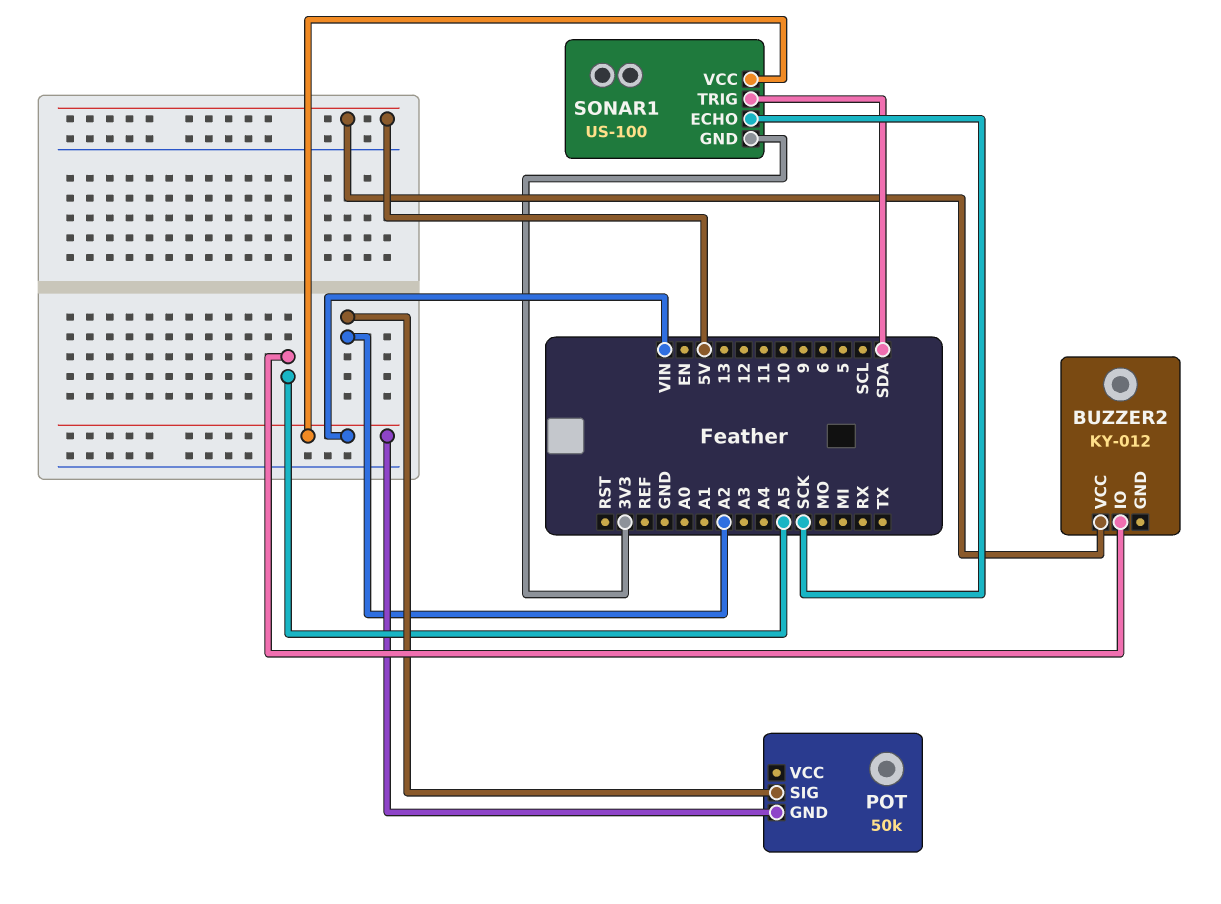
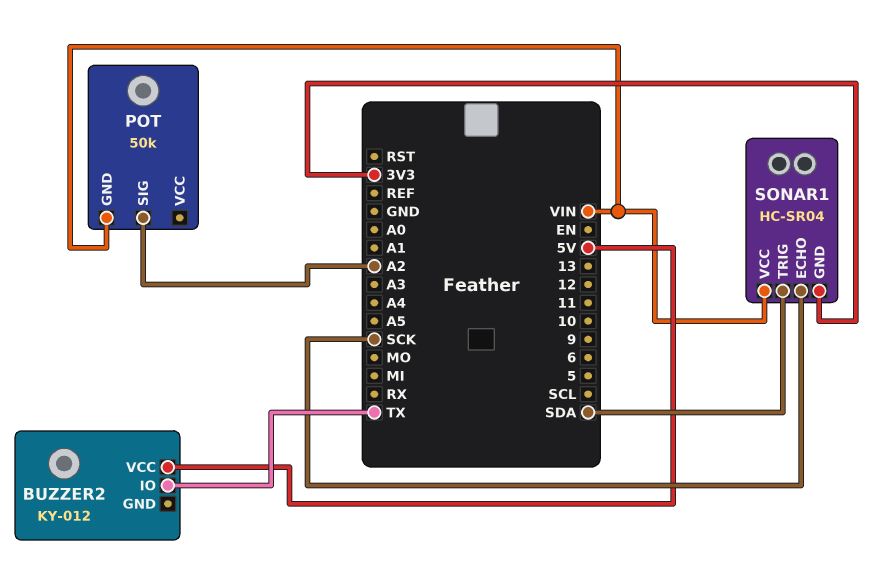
BUZZER2 pin IO: A5 -> TX
SONAR1: US-100 -> HC-SR04

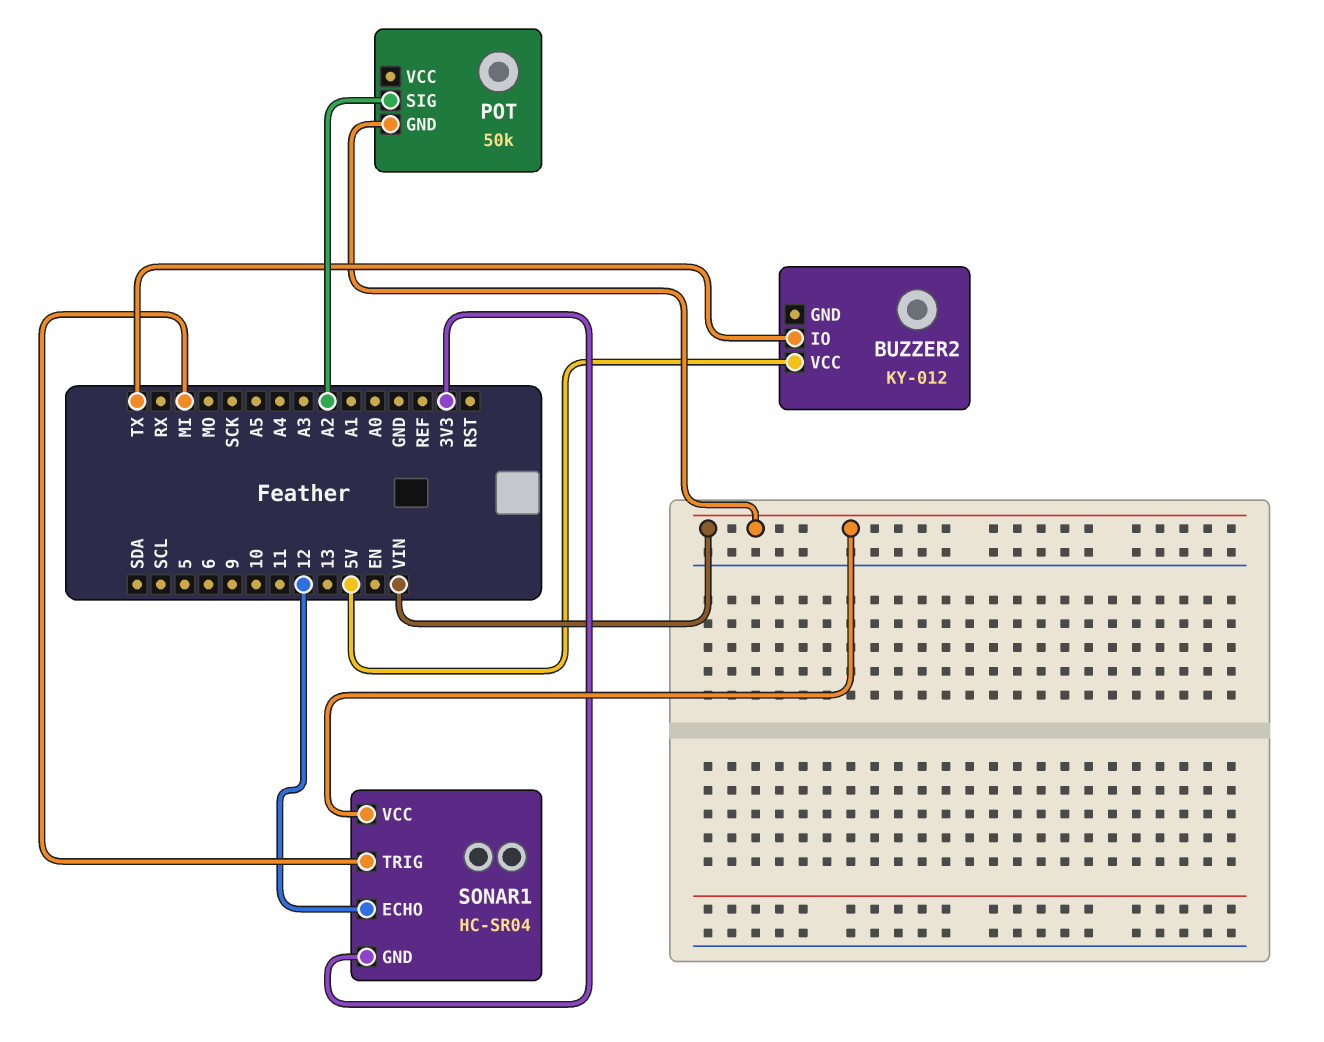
SONAR1 pin ECHO: SCK -> 12
SONAR1 pin TRIG: SDA -> MI

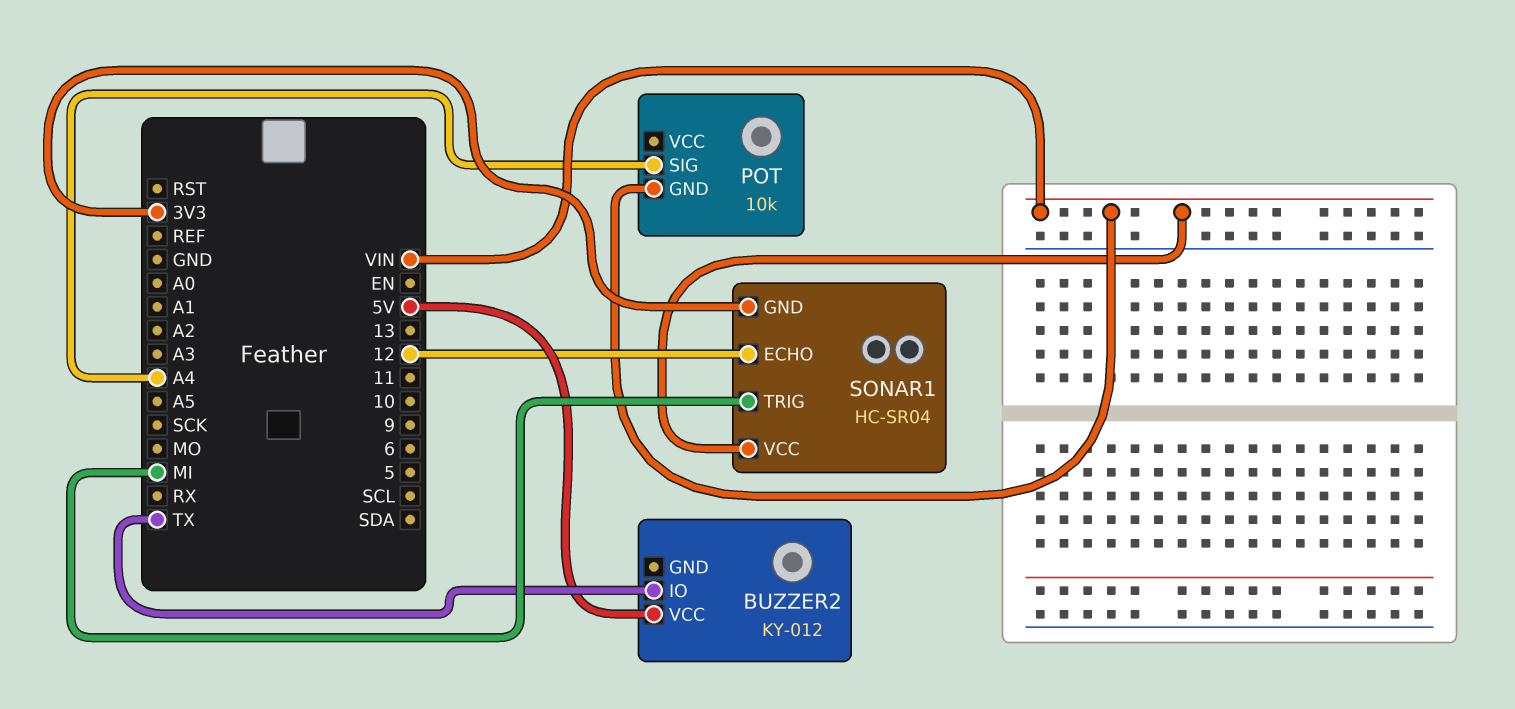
POT: 50k -> 10k
POT pin SIG: A2 -> A4

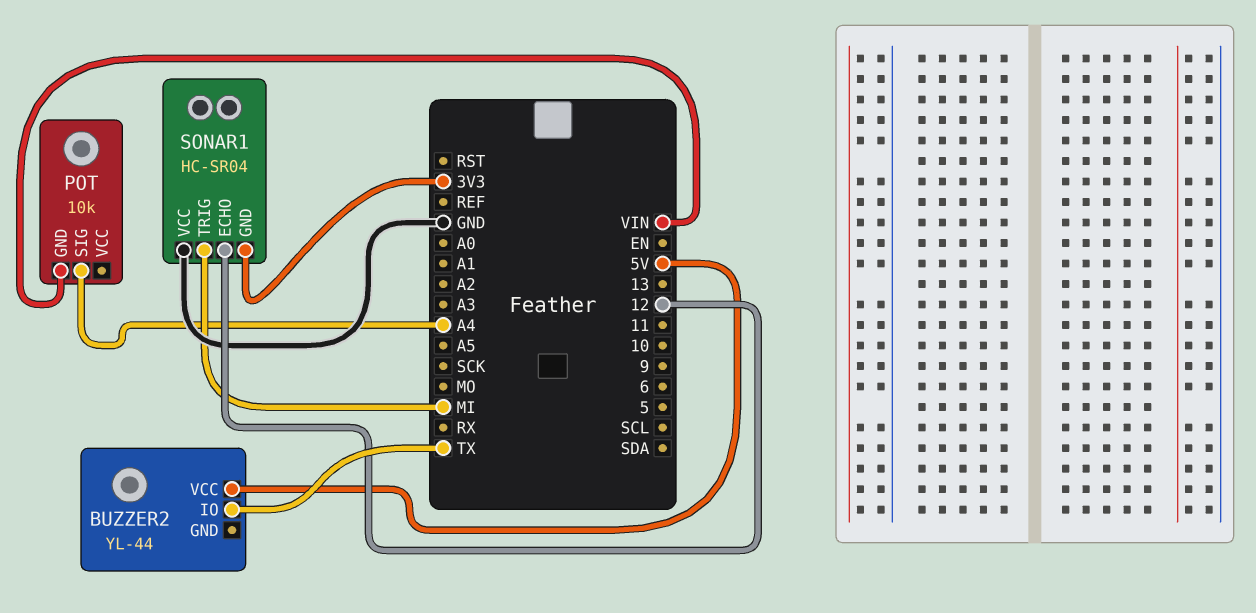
BUZZER2: KY-012 -> YL-44
SONAR1 pin VCC: VIN -> GND

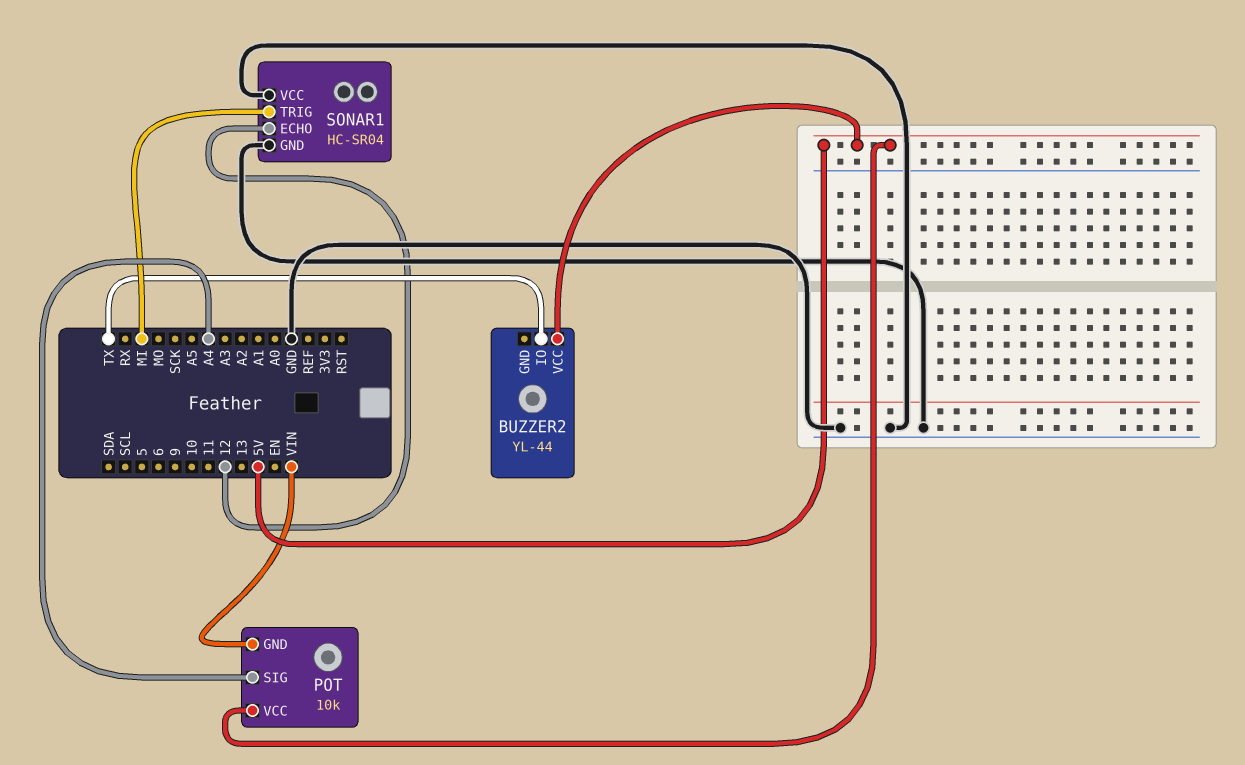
POT pin VCC: none -> 5V
SONAR1 pin GND: 3V3 -> GND

